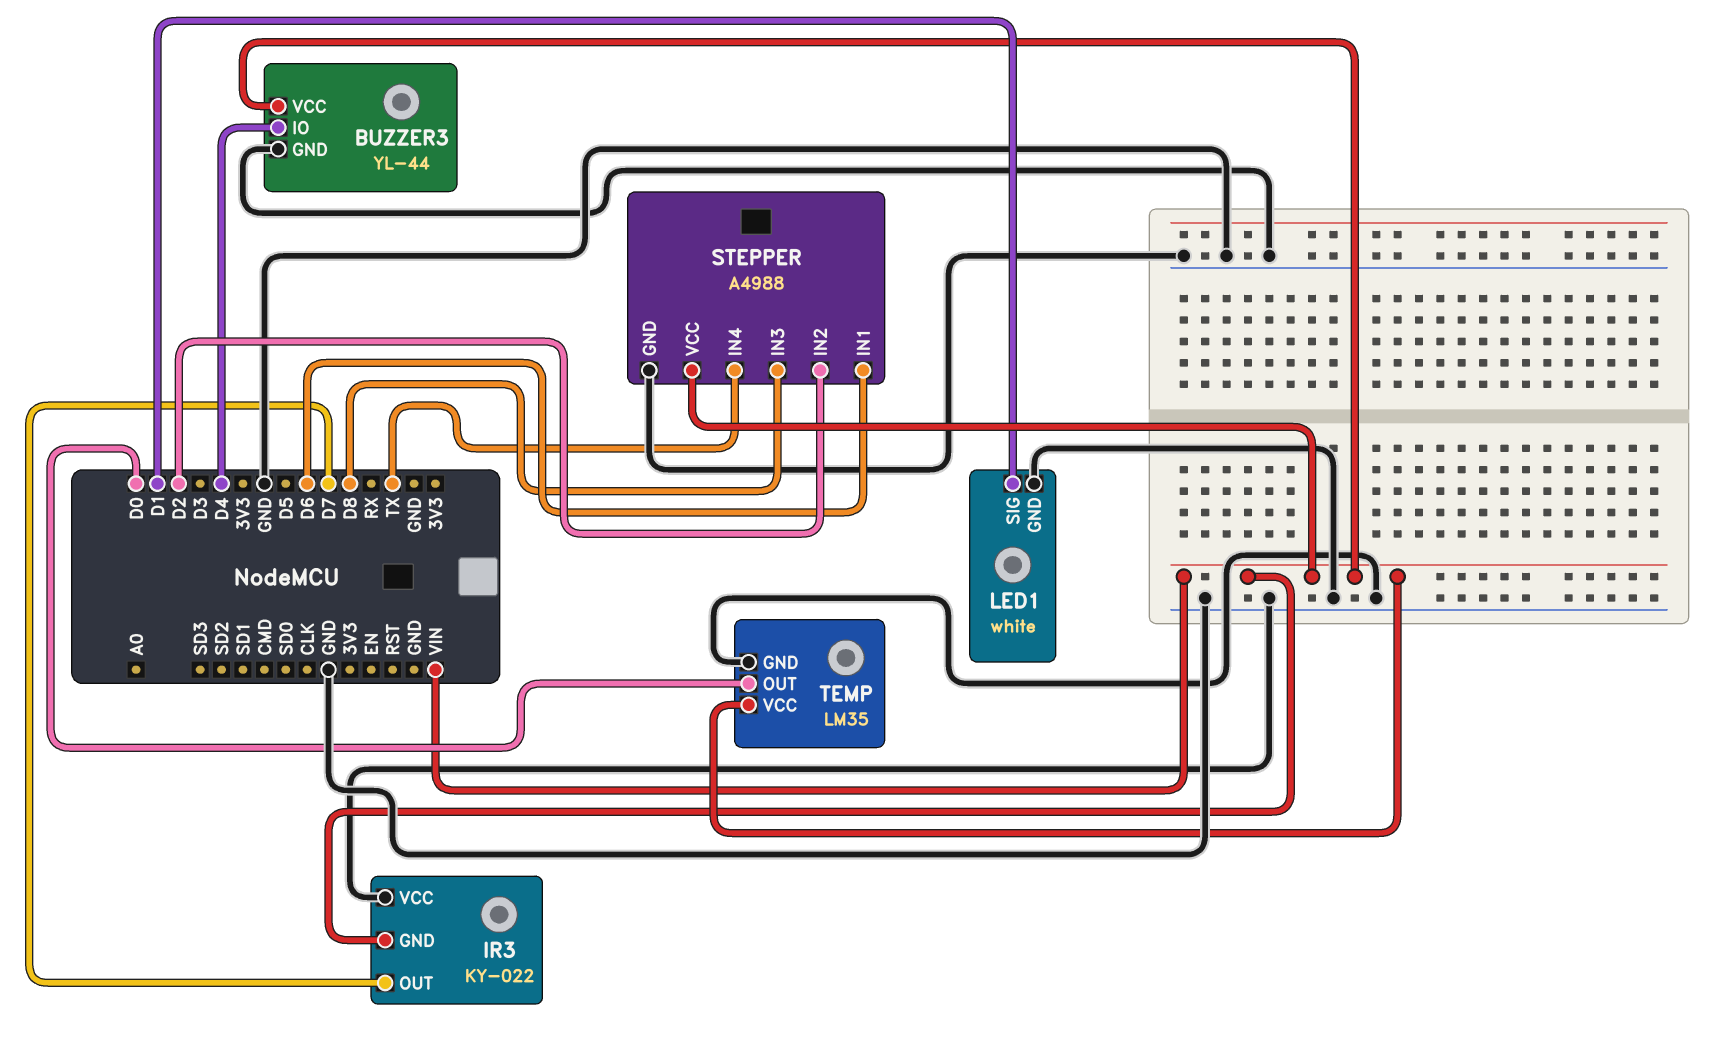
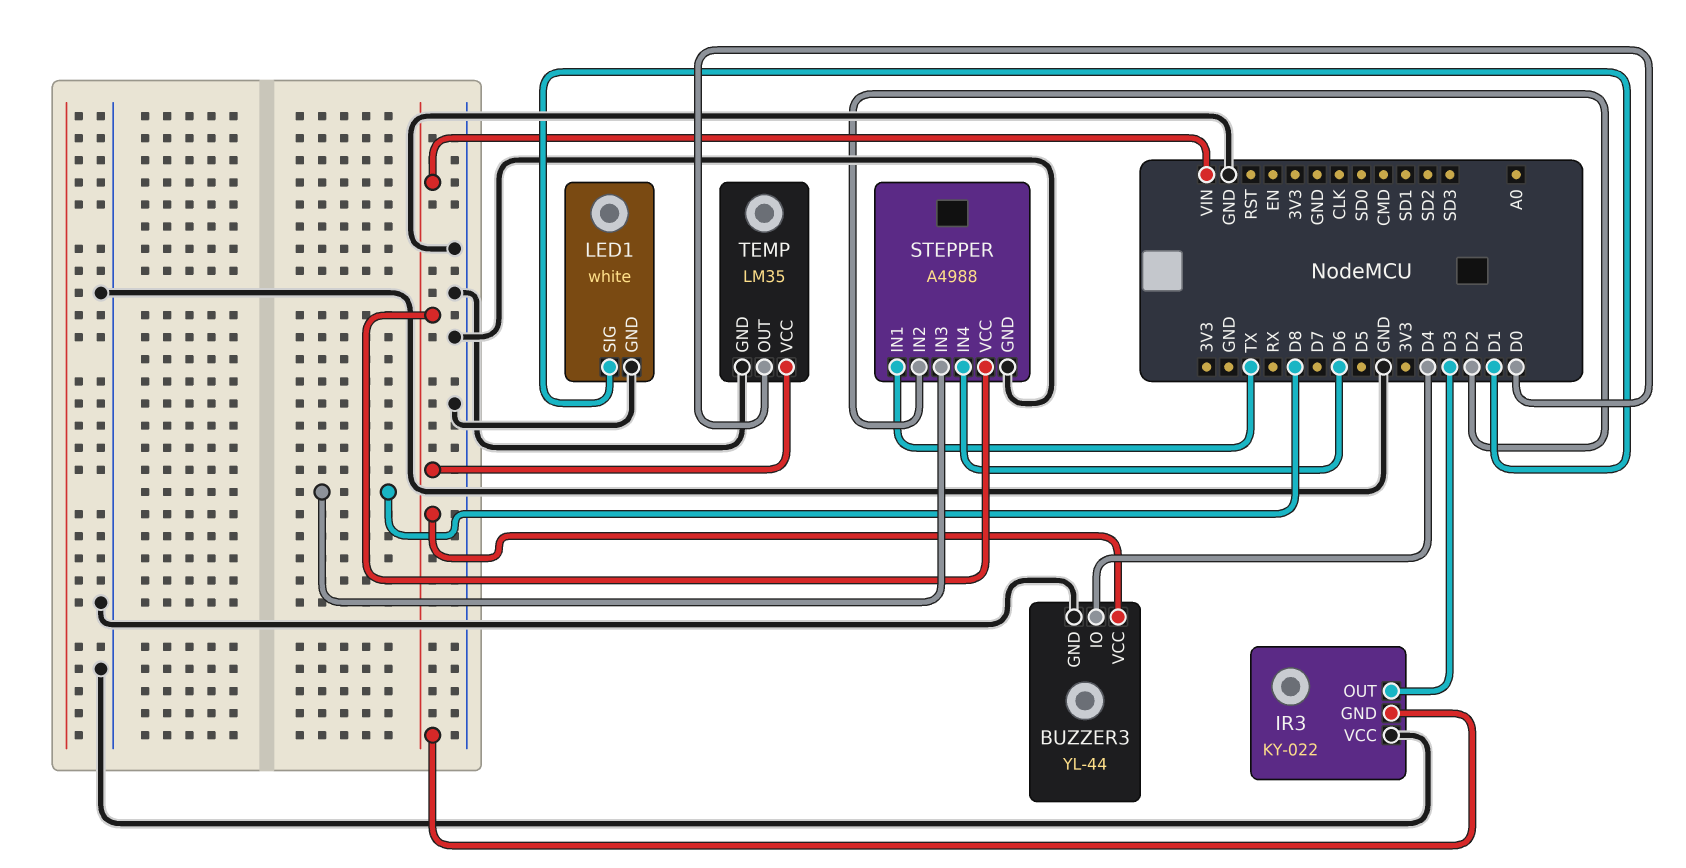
IR3 pin OUT: D7 -> D3
STEPPER pin IN1: D6 -> TX
STEPPER pin IN4: TX -> D6

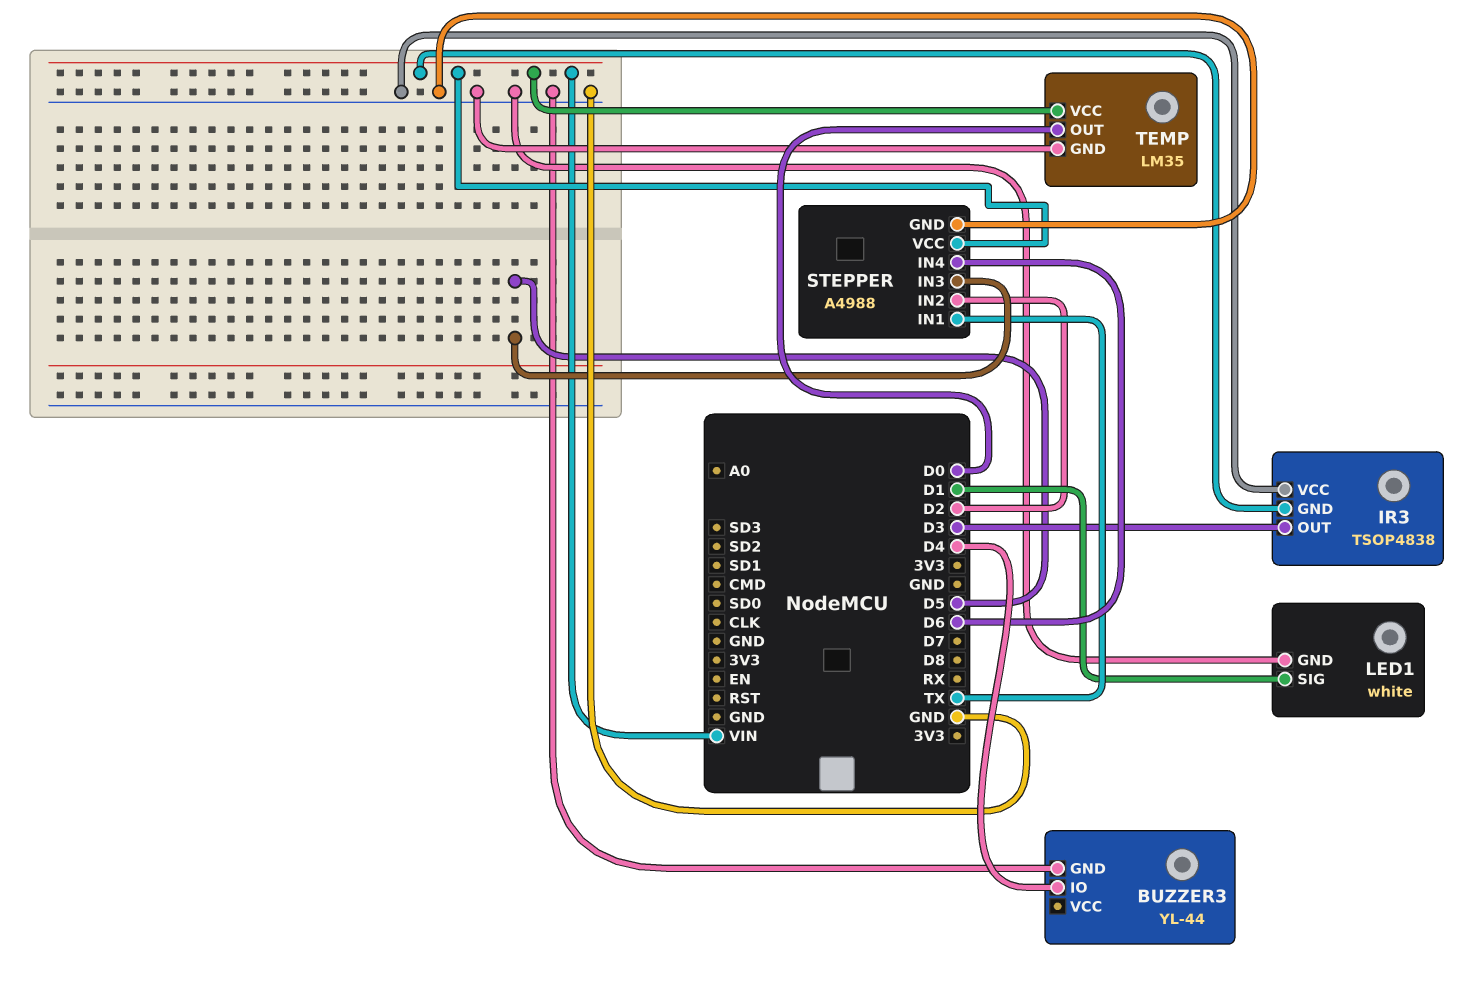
BUZZER3 pin VCC: VIN -> none
IR3: KY-022 -> TSOP4838
STEPPER pin IN3: D8 -> D5

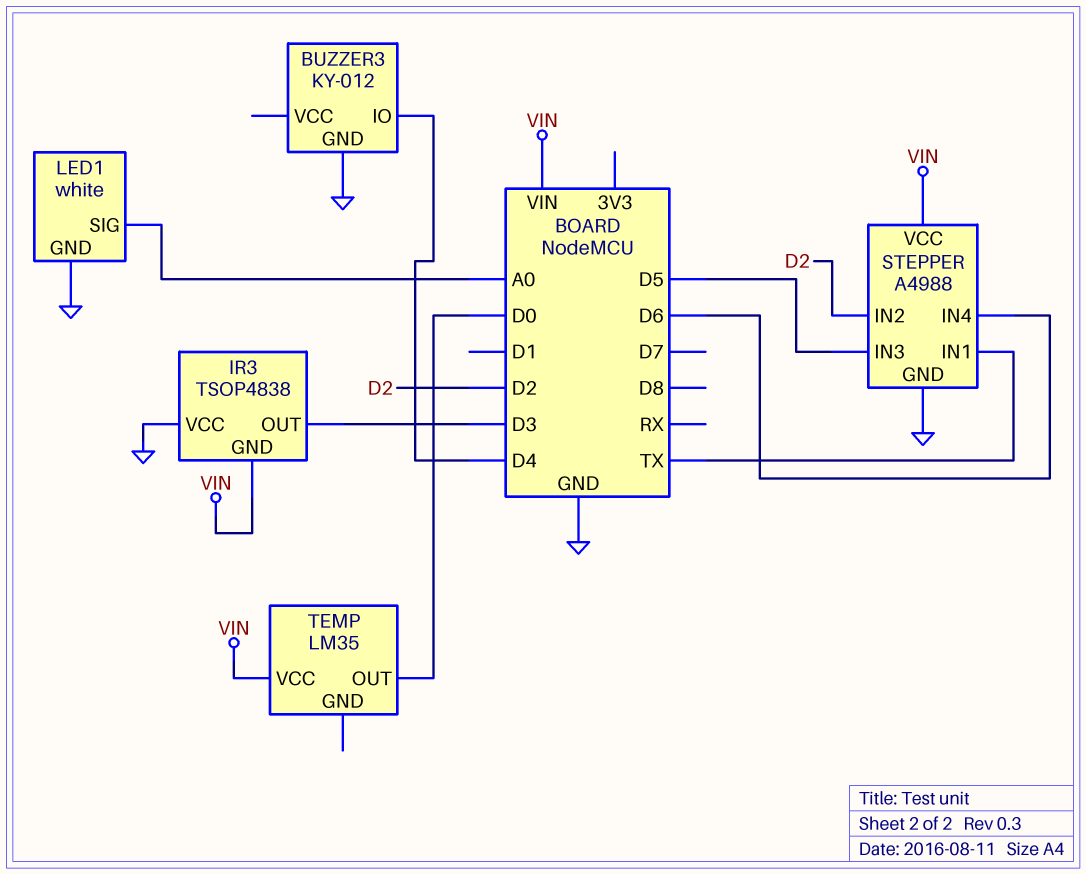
BUZZER3: YL-44 -> KY-012
LED1 pin SIG: D1 -> A0
TEMP pin GND: GND -> none

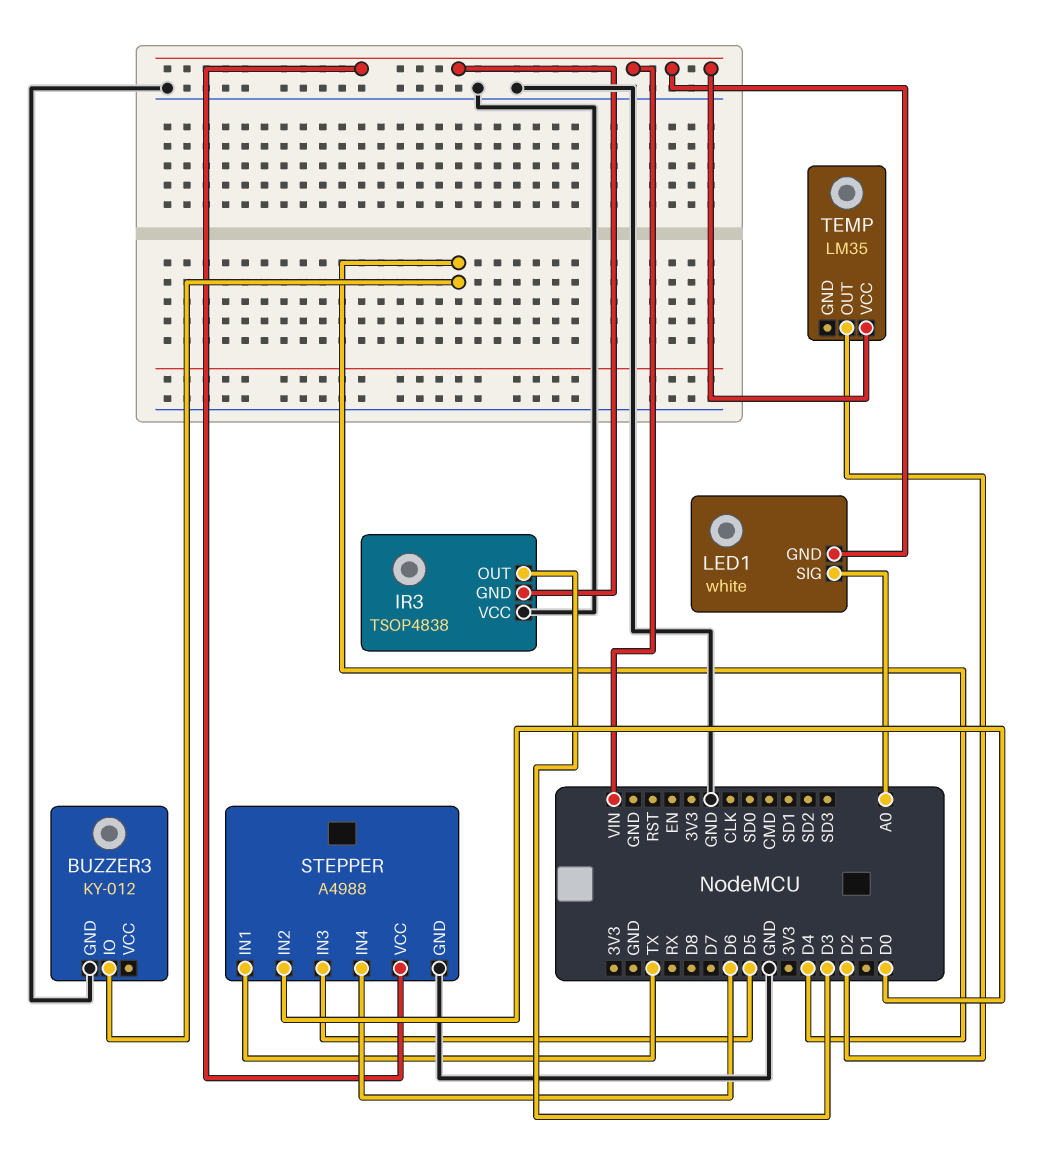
LED1 pin GND: GND -> VIN
STEPPER pin IN2: D2 -> D0
TEMP pin OUT: D0 -> D2

